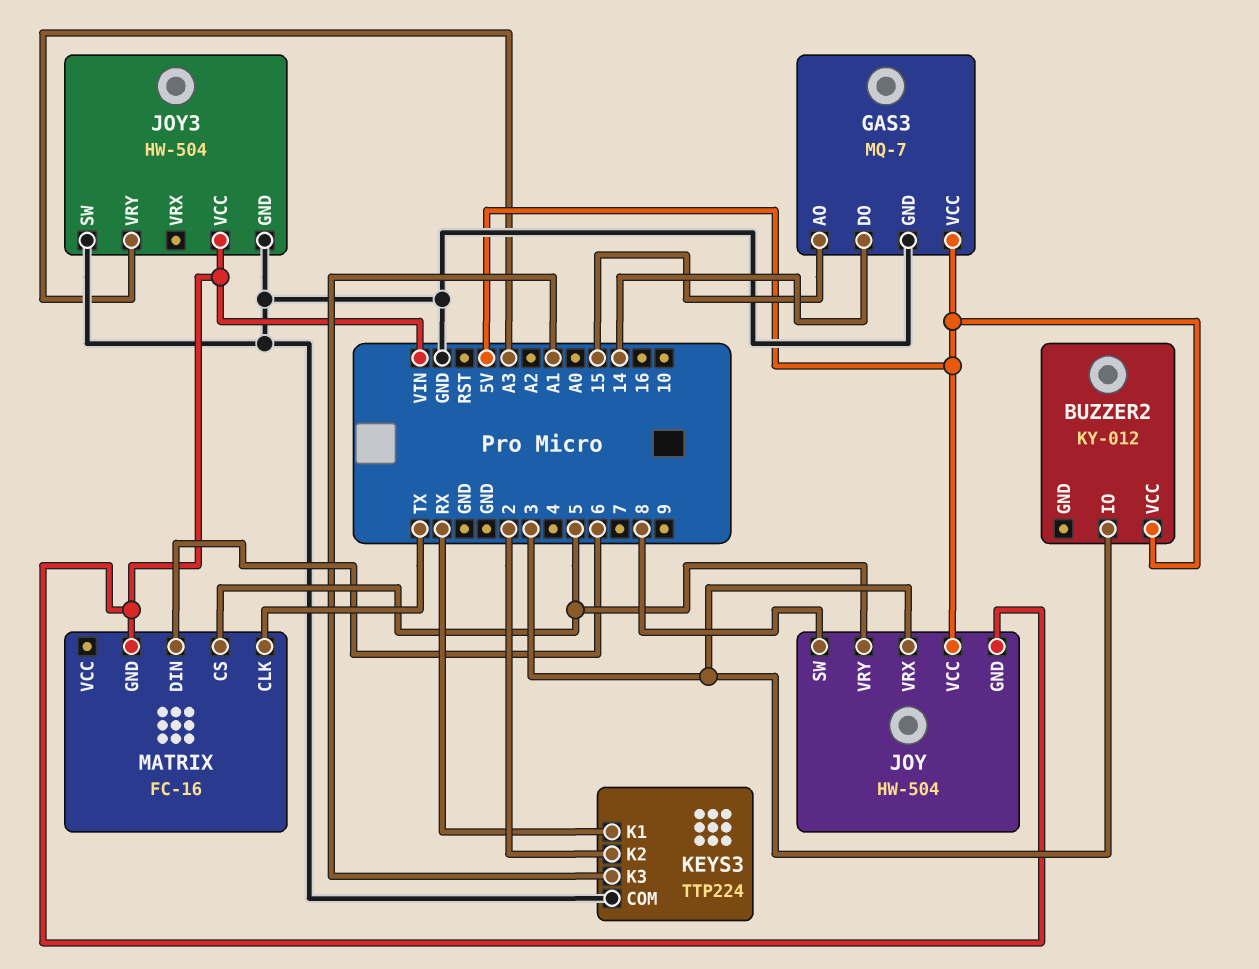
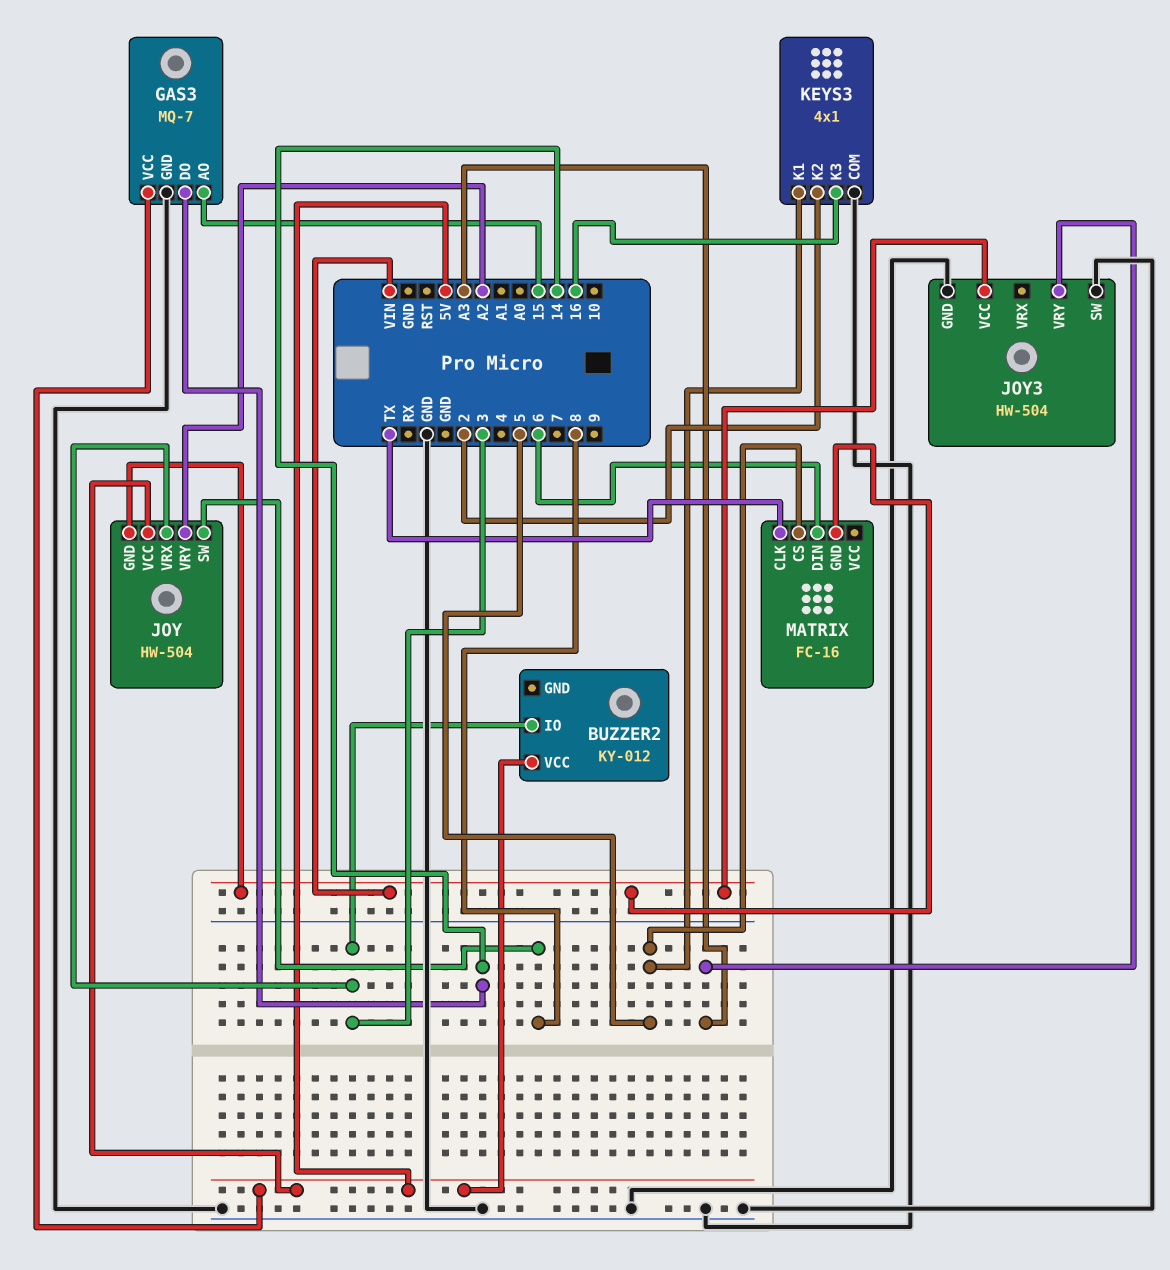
JOY pin VRY: 5 -> A2
KEYS3: TTP224 -> 4x1
KEYS3 pin K1: RX -> 5
KEYS3 pin K3: A1 -> 16

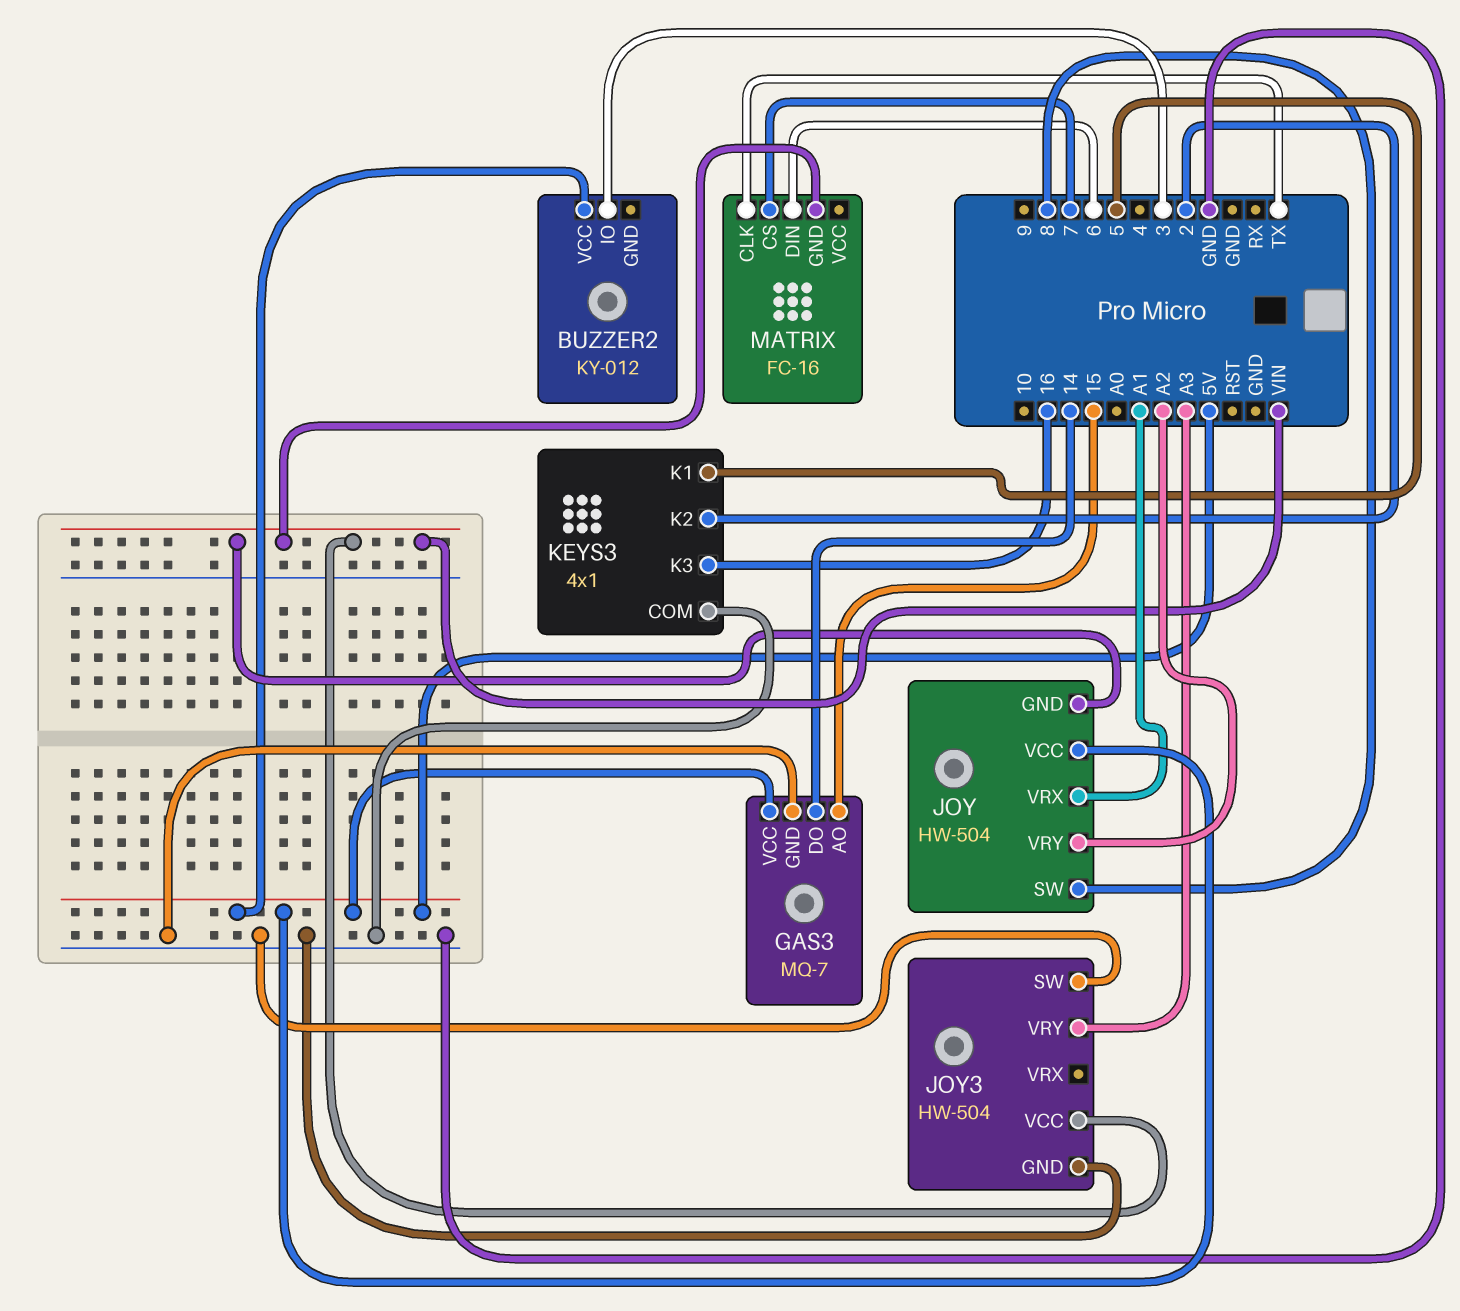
JOY pin VRX: 3 -> A1
MATRIX pin CS: 5 -> 7

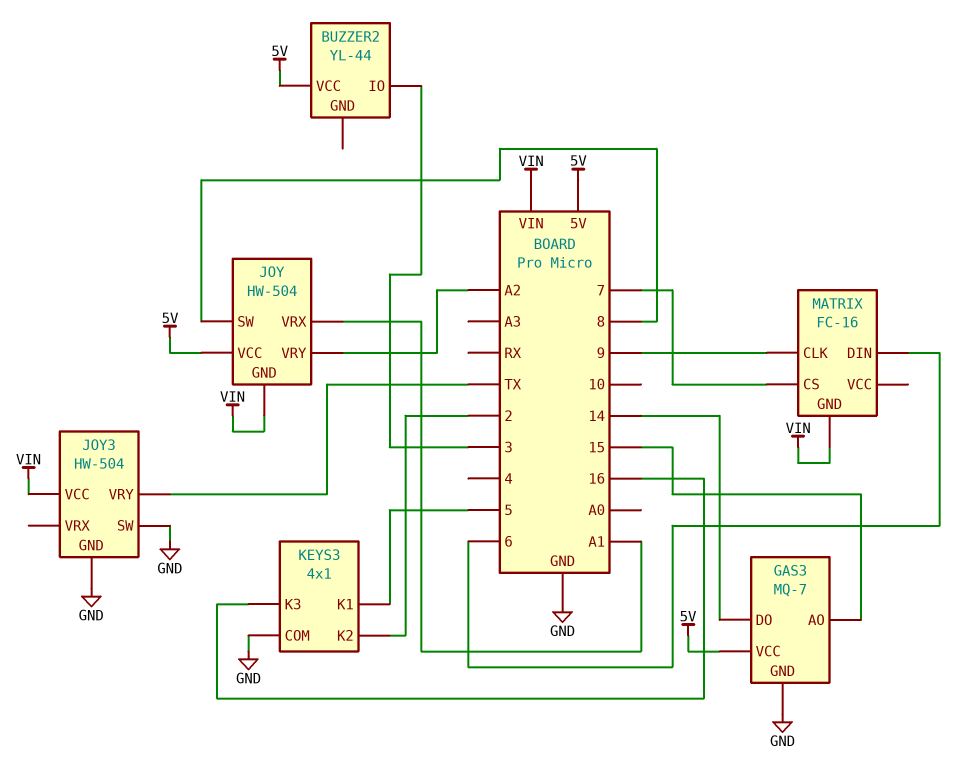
BUZZER2: KY-012 -> YL-44
JOY3 pin VRY: A3 -> TX
MATRIX pin CLK: TX -> 9

